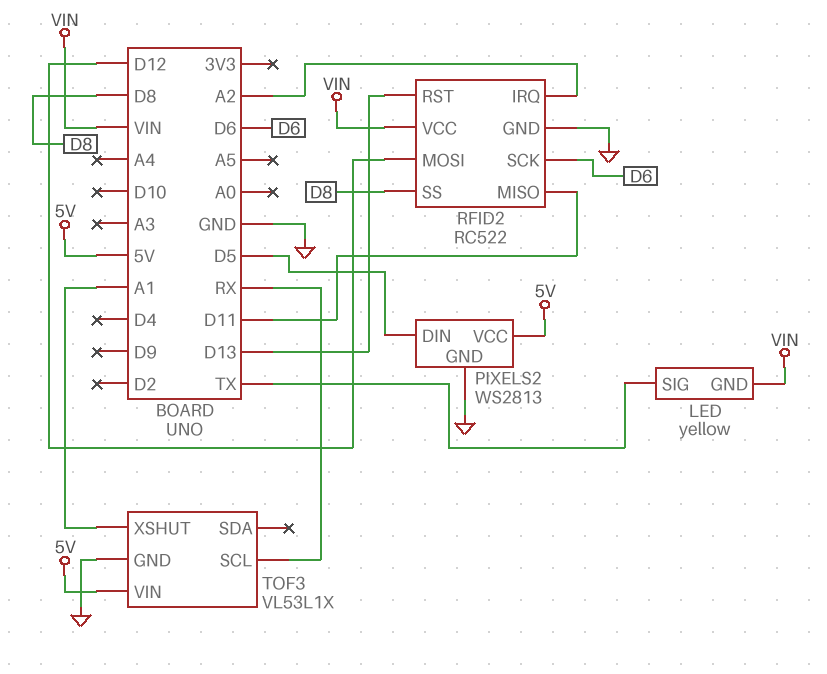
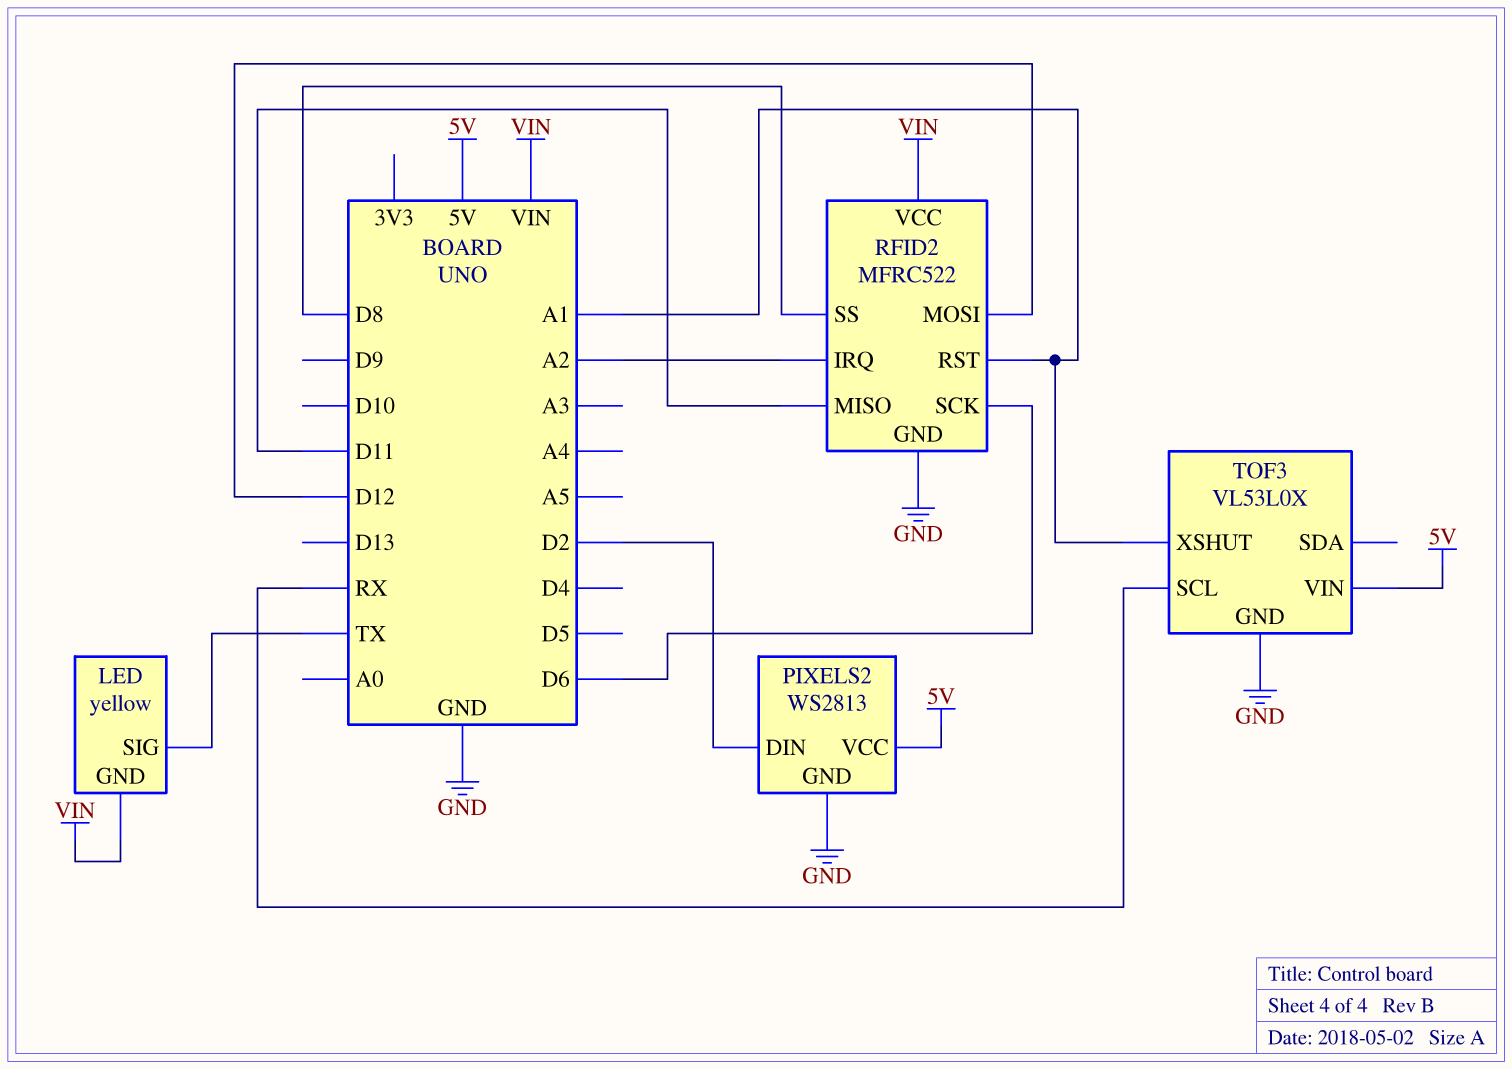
PIXELS2 pin DIN: D5 -> D2
RFID2: RC522 -> MFRC522
RFID2 pin RST: D13 -> A1
TOF3: VL53L1X -> VL53L0X

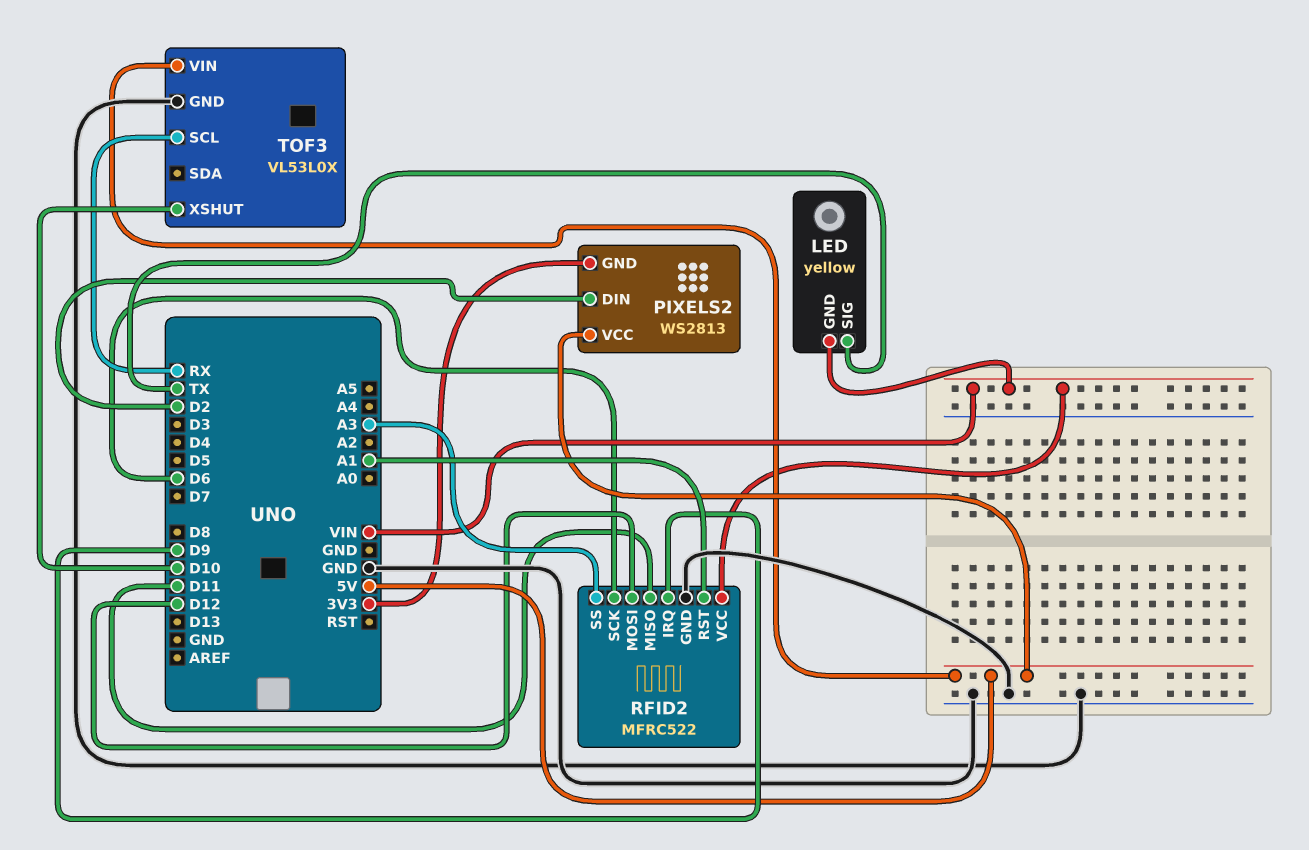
PIXELS2 pin GND: GND -> 3V3
RFID2 pin IRQ: A2 -> D9
RFID2 pin SS: D8 -> A3
TOF3 pin XSHUT: A1 -> D10

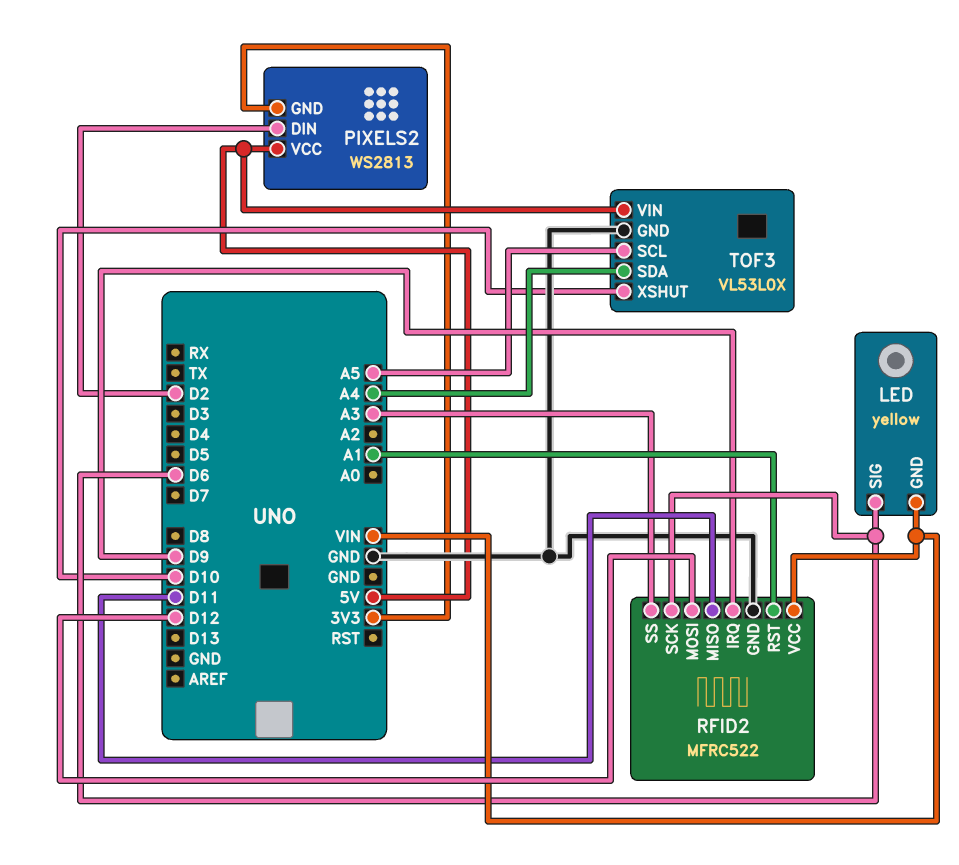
LED pin SIG: TX -> D6
TOF3 pin SCL: RX -> A5
TOF3 pin SDA: none -> A4

